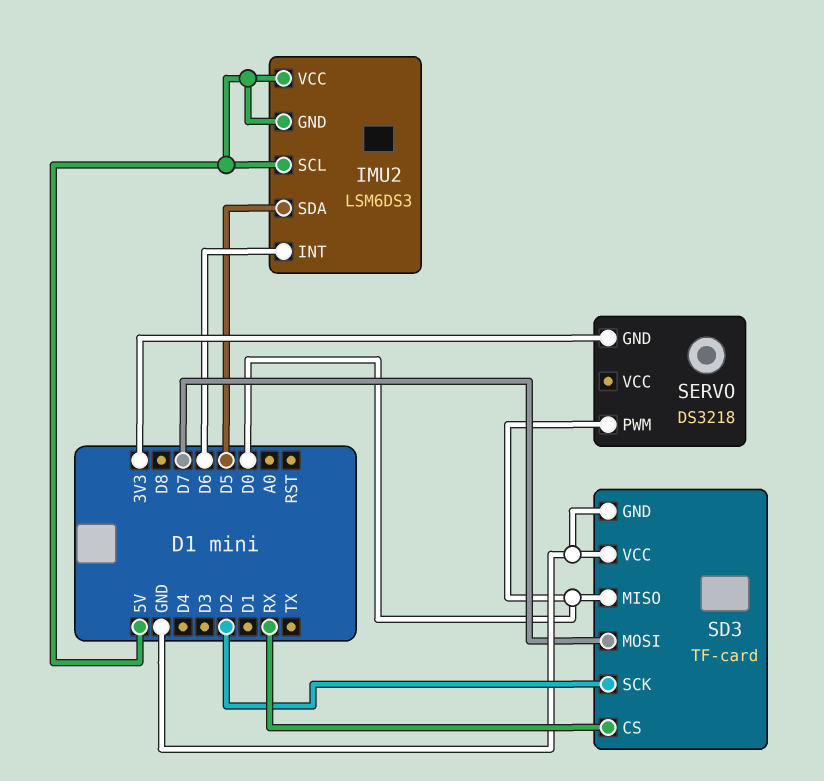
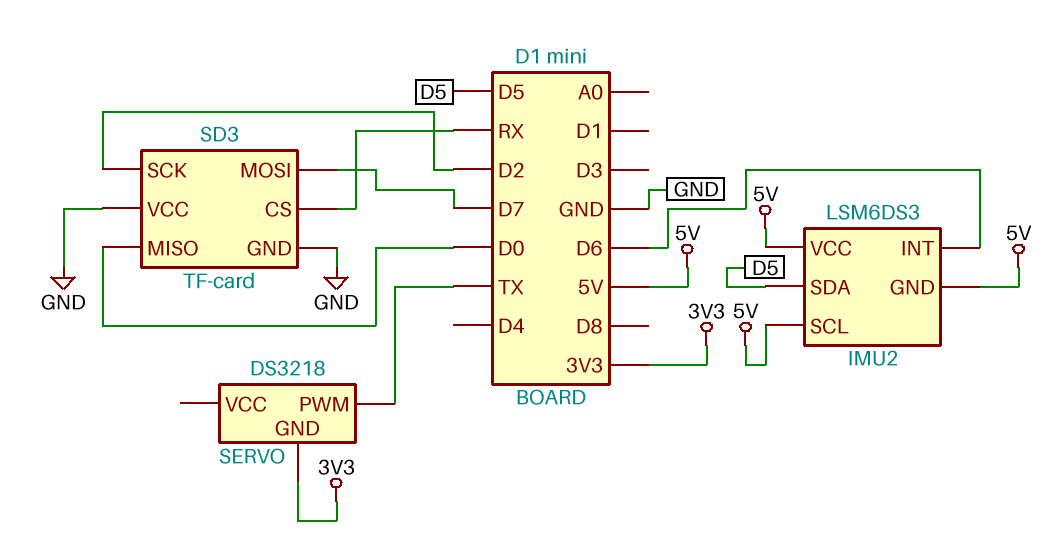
SERVO pin PWM: D0 -> TX

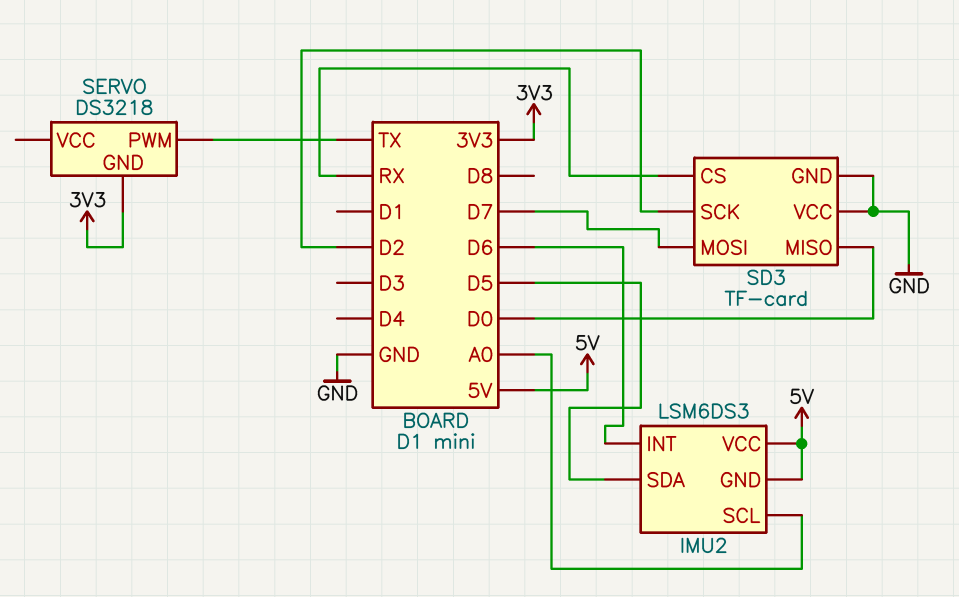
IMU2 pin SCL: 5V -> A0

